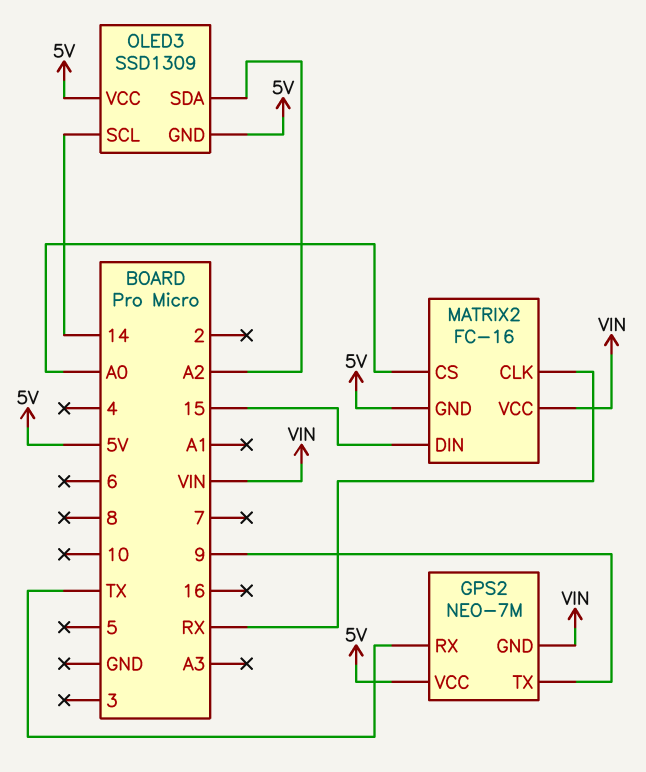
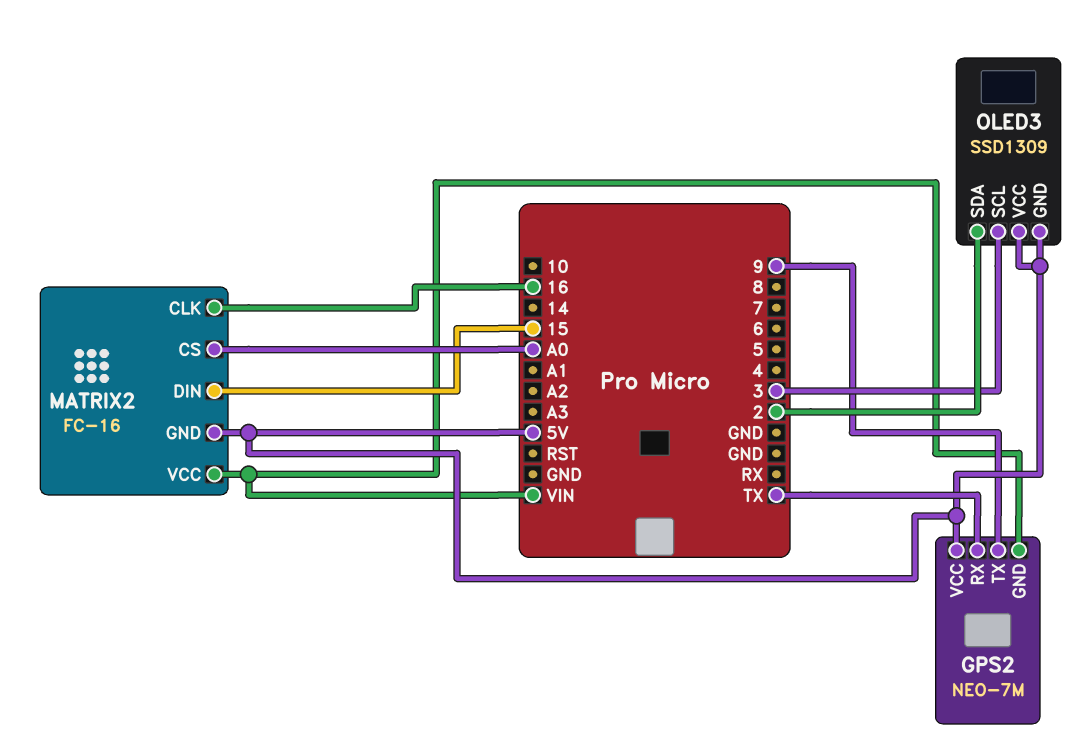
MATRIX2 pin CLK: RX -> 16
OLED3 pin SCL: 14 -> 3
OLED3 pin SDA: A2 -> 2

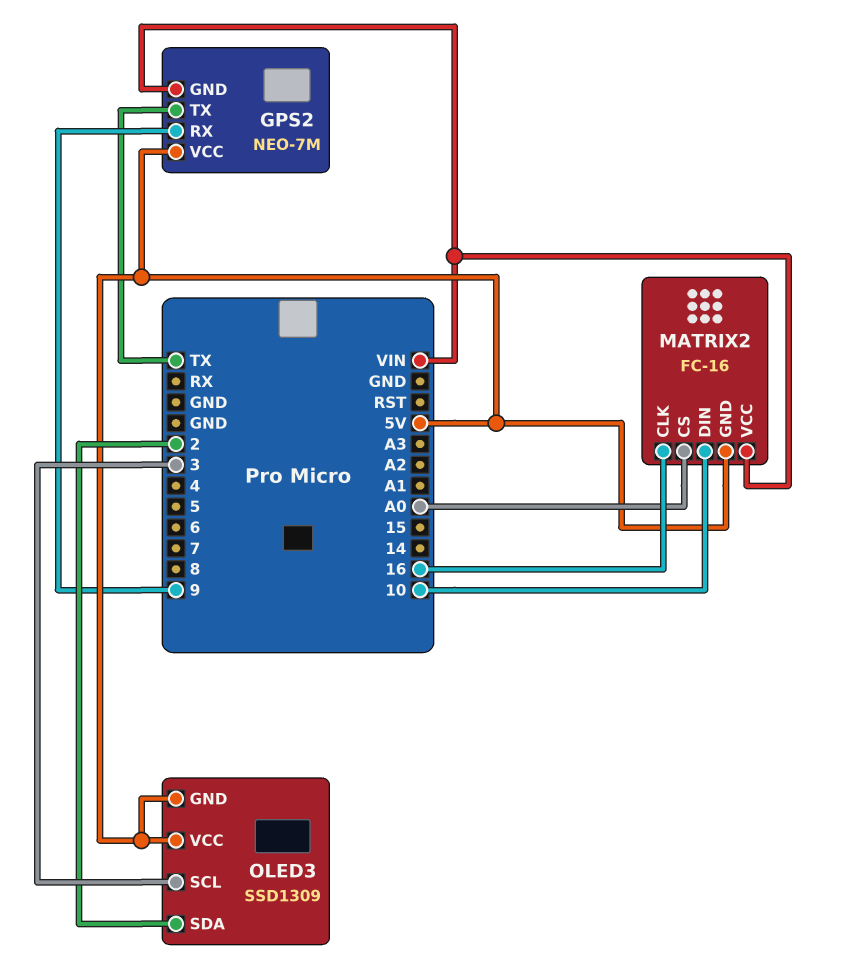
GPS2 pin RX: TX -> 9
GPS2 pin TX: 9 -> TX
MATRIX2 pin DIN: 15 -> 10

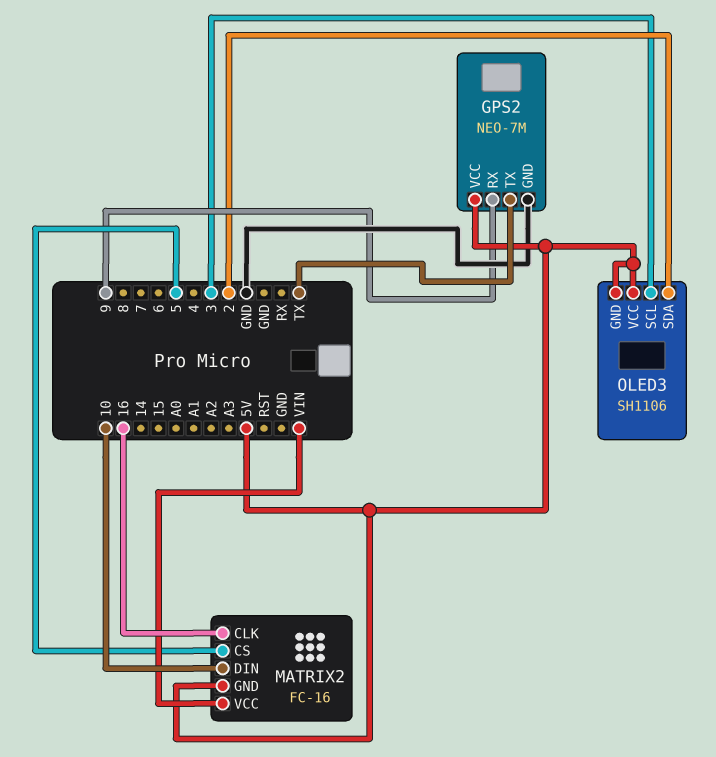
GPS2 pin GND: VIN -> GND
MATRIX2 pin CS: A0 -> 5
OLED3: SSD1309 -> SH1106

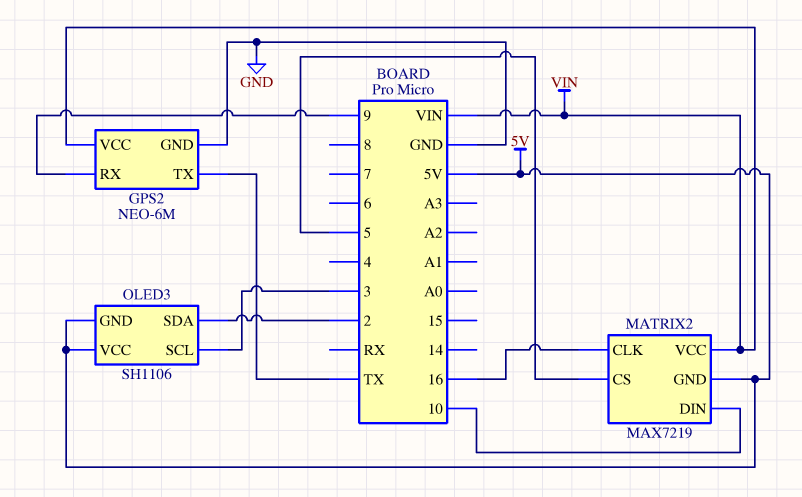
GPS2: NEO-7M -> NEO-6M
GPS2 pin VCC: 5V -> VIN
MATRIX2: FC-16 -> MAX7219

